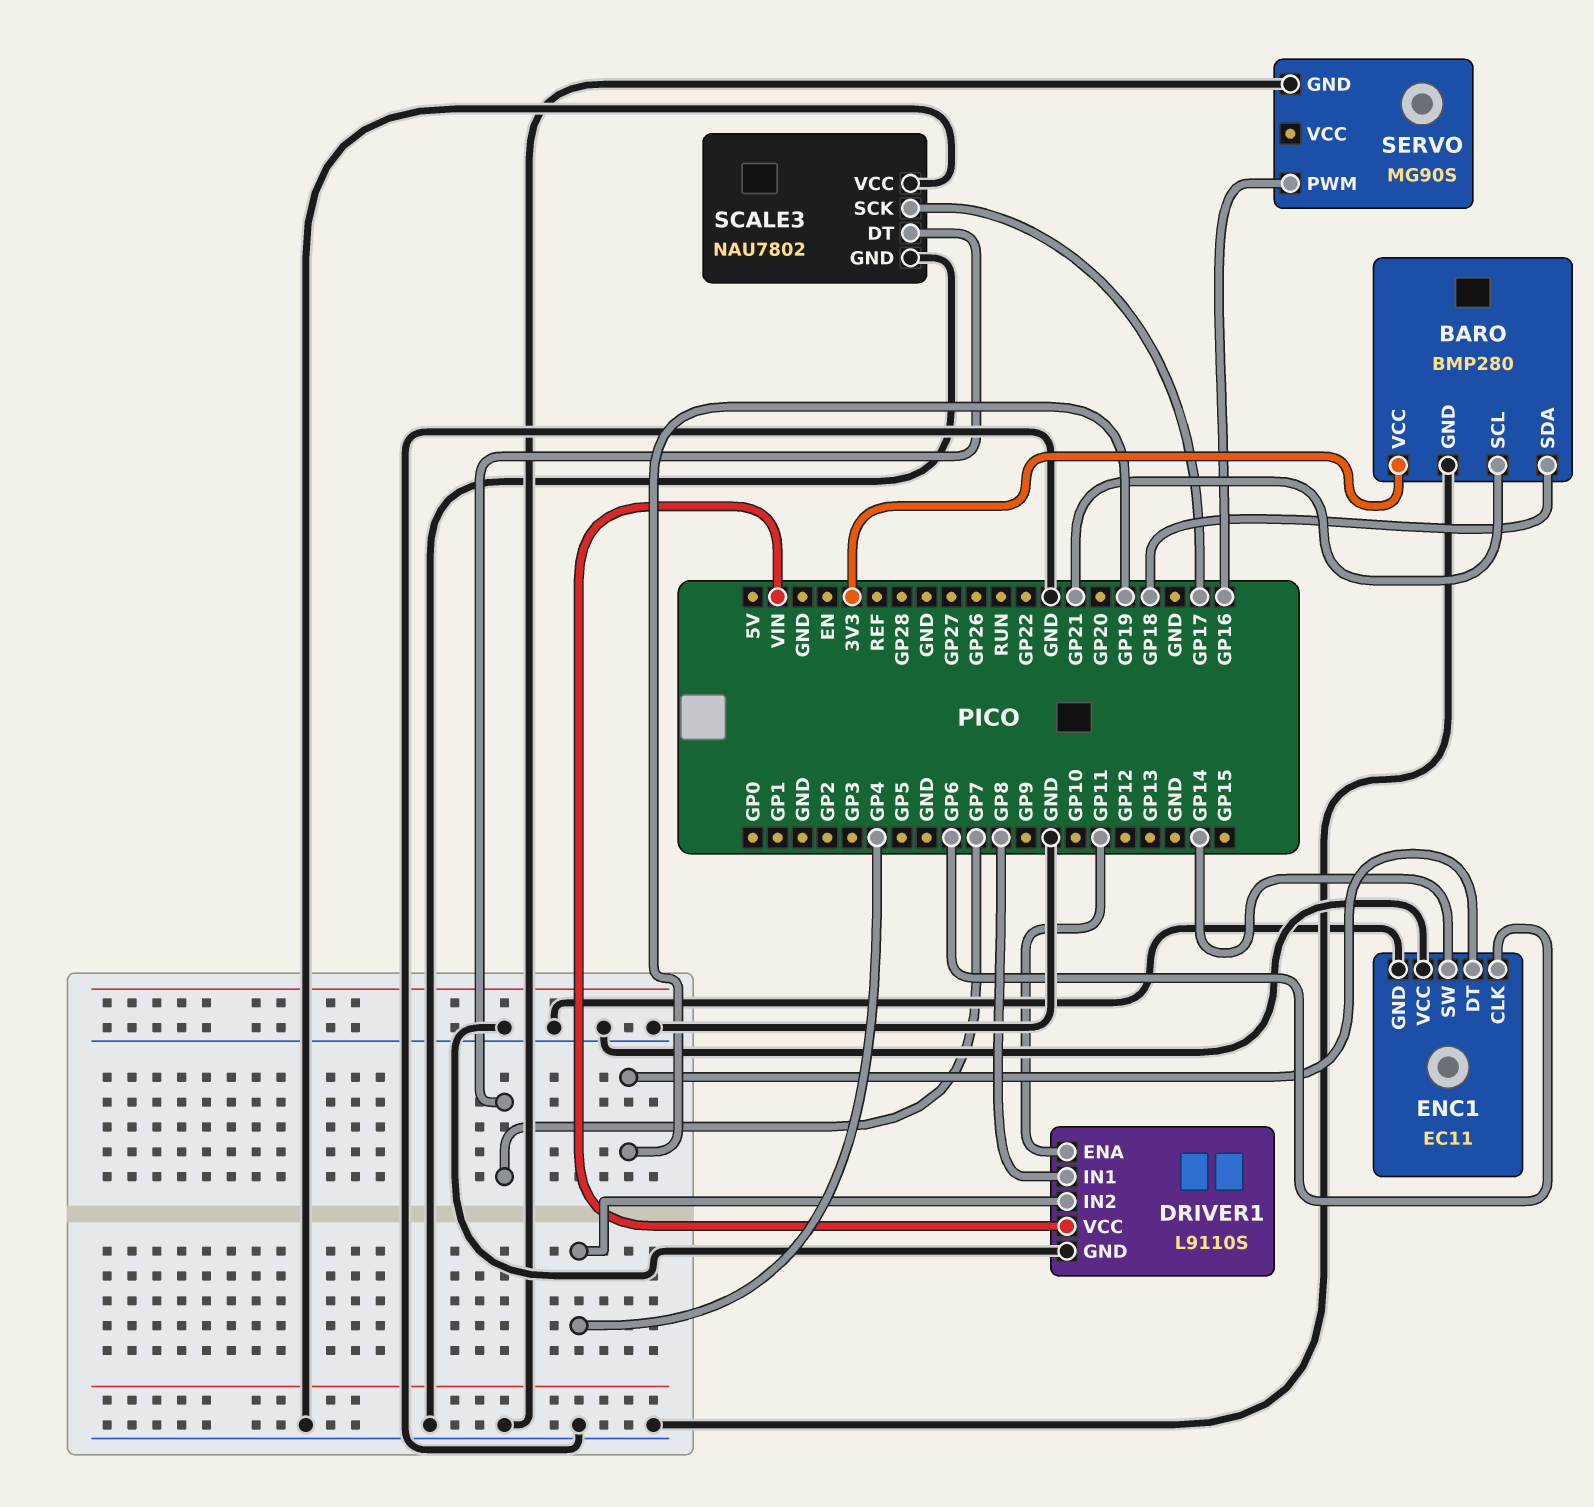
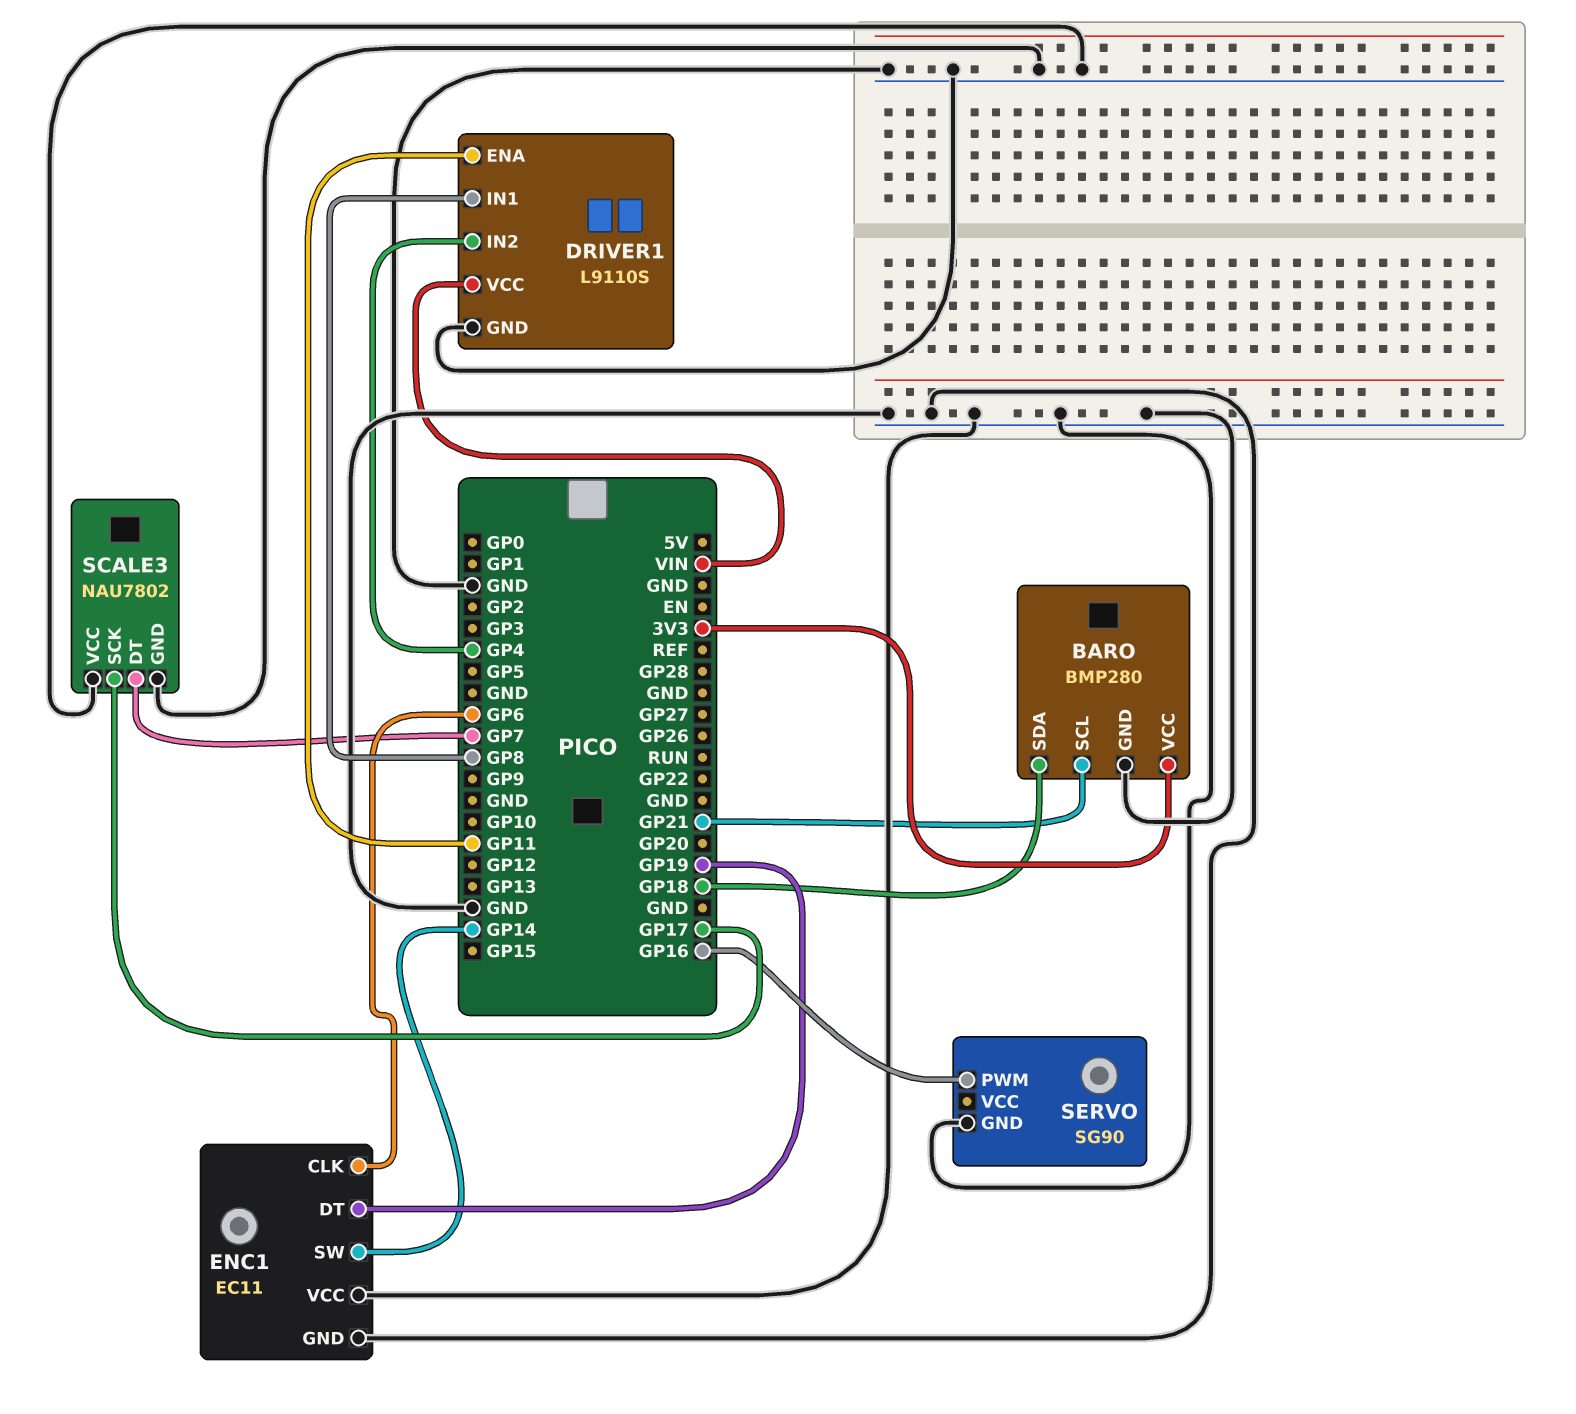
SERVO: MG90S -> SG90

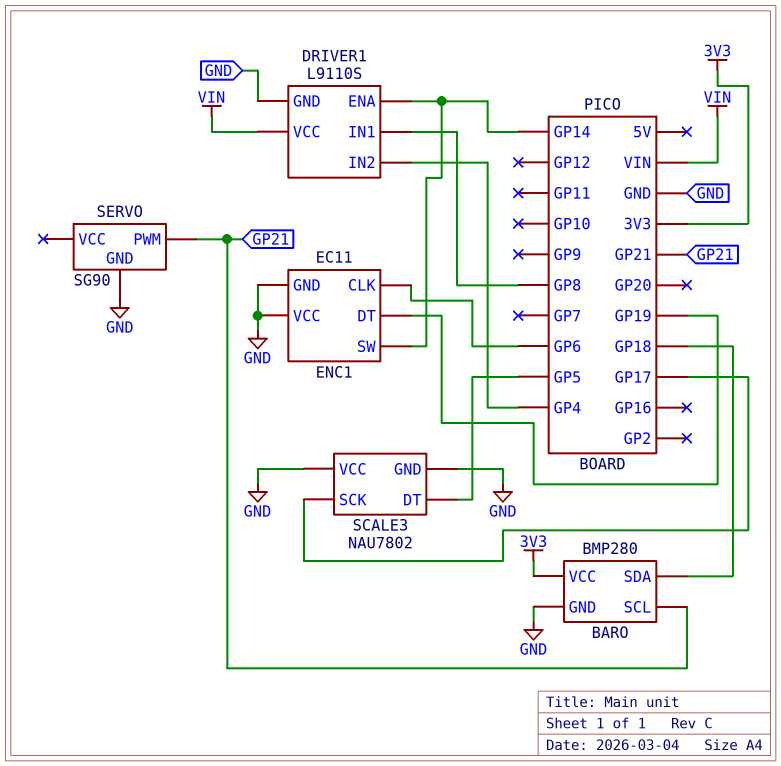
DRIVER1 pin ENA: GP11 -> GP14
SCALE3 pin DT: GP7 -> GP5
SERVO pin PWM: GP16 -> GP21

